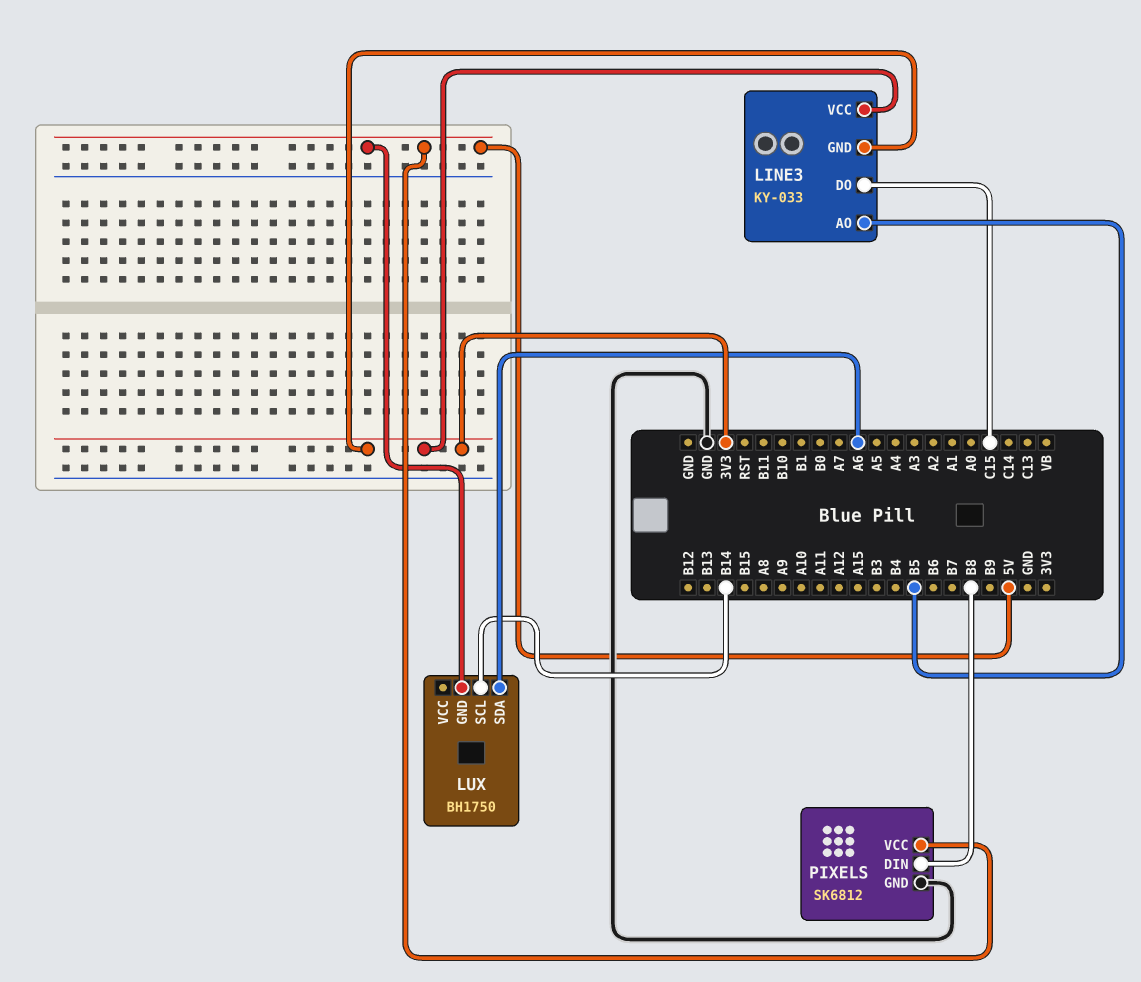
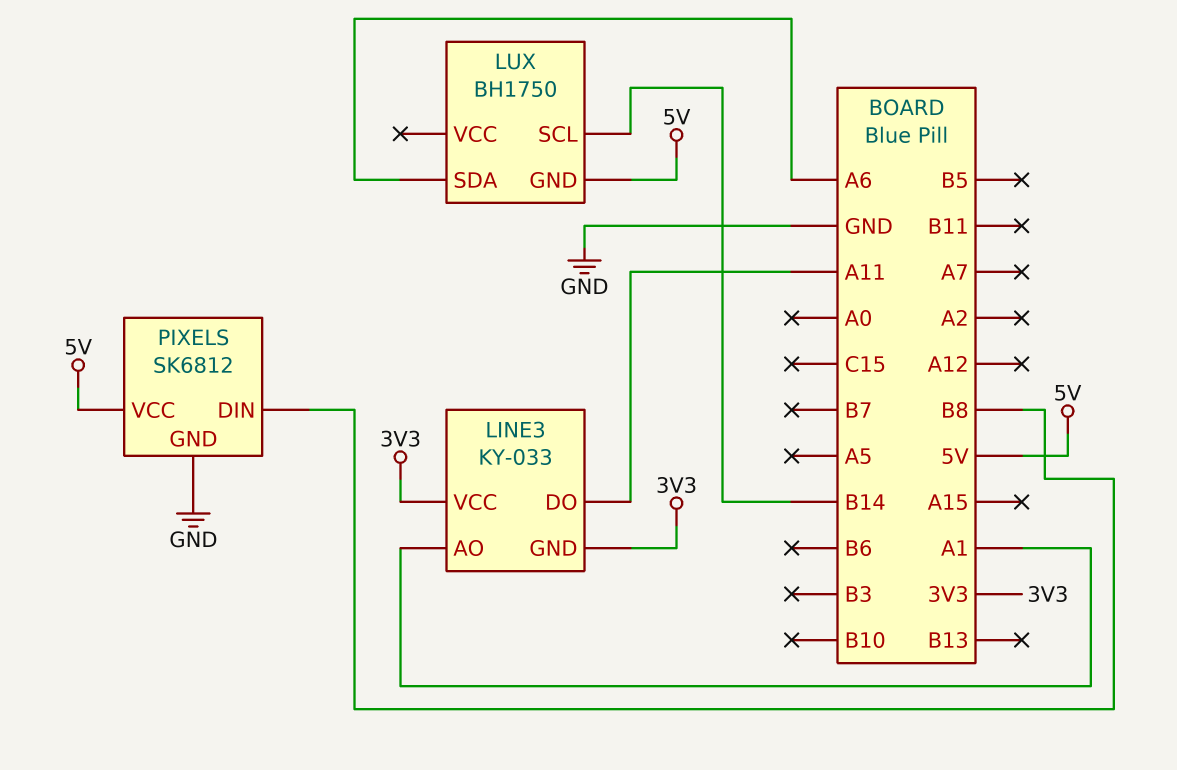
LINE3 pin AO: B5 -> A1
LINE3 pin DO: C15 -> A11

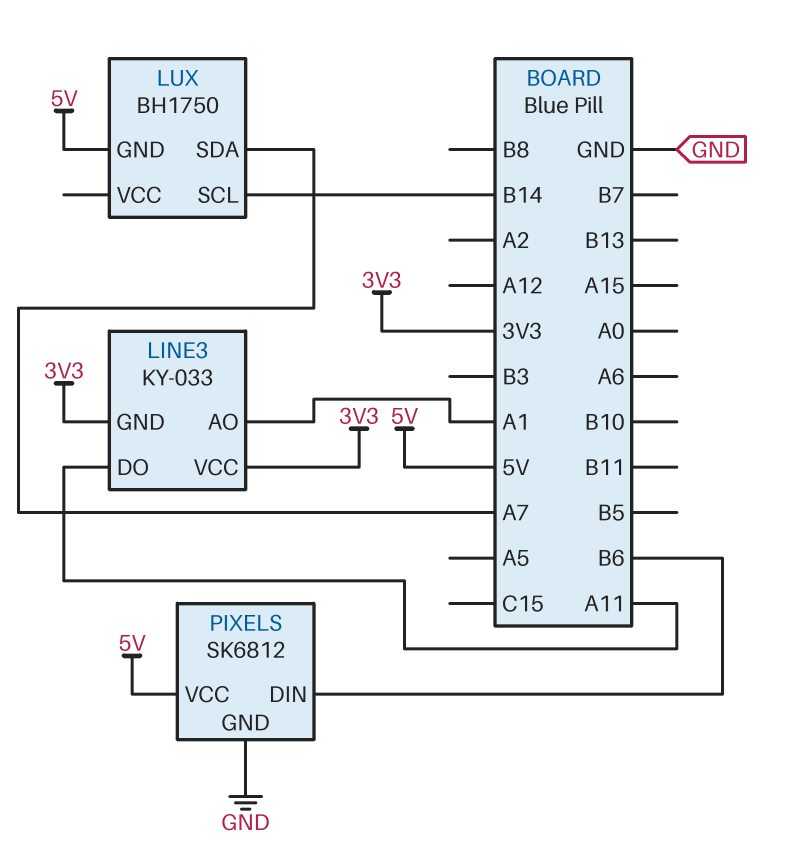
LUX pin SDA: A6 -> A7
PIXELS pin DIN: B8 -> B6

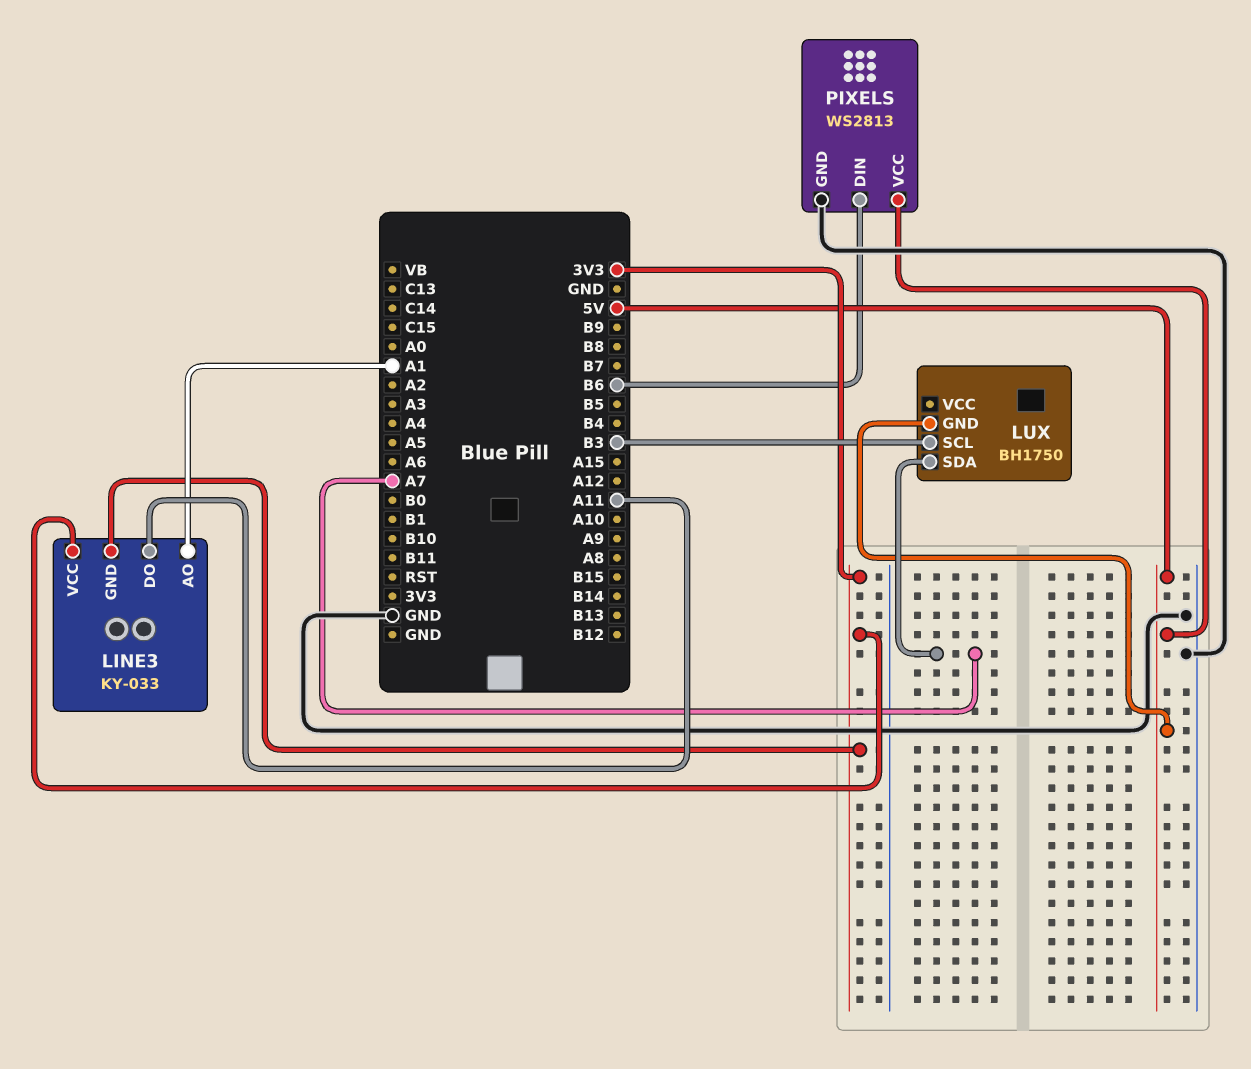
LUX pin SCL: B14 -> B3
PIXELS: SK6812 -> WS2813

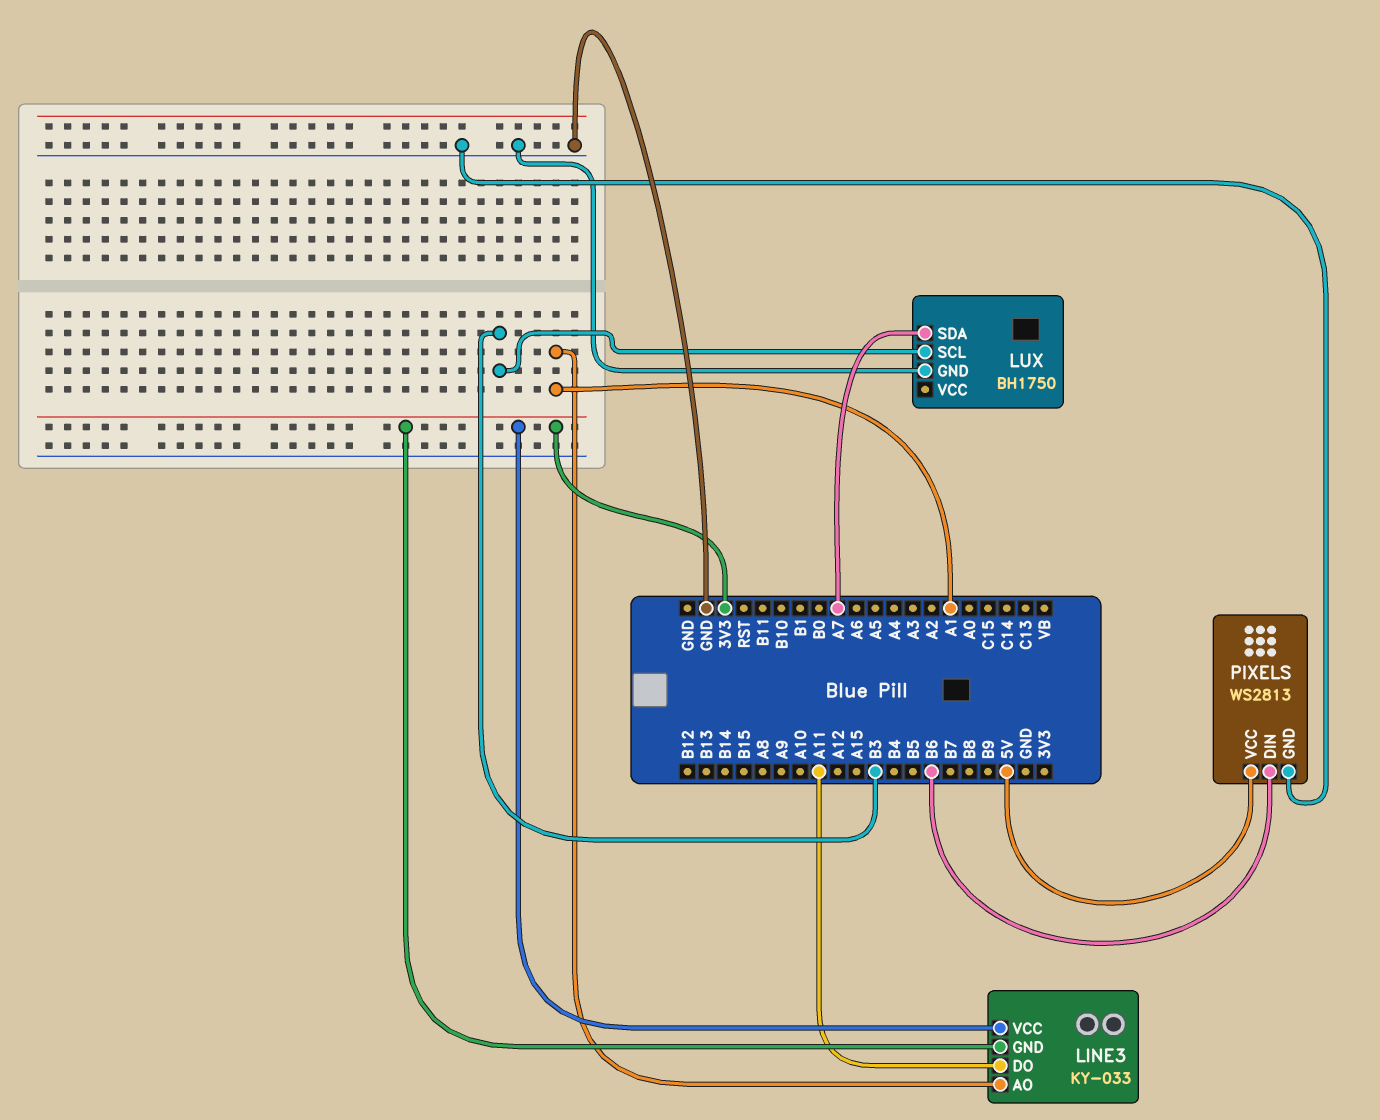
LUX pin GND: 5V -> GND

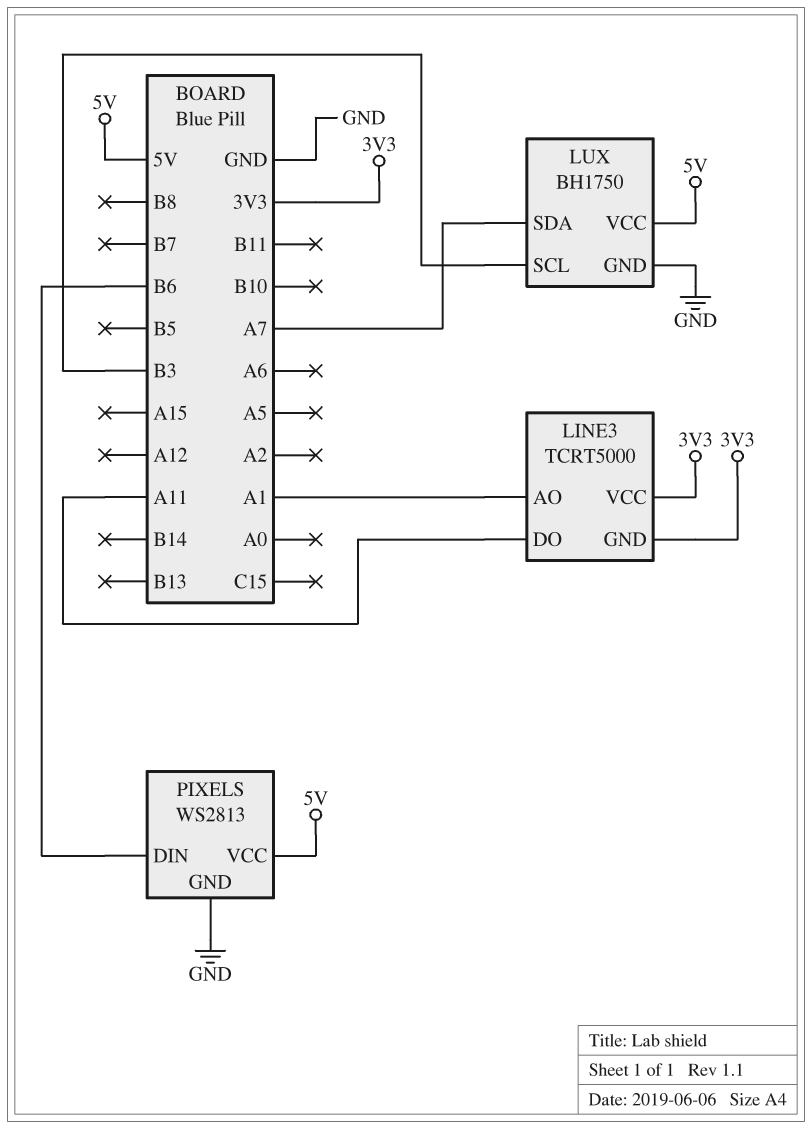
LINE3: KY-033 -> TCRT5000
LUX pin VCC: none -> 5V

